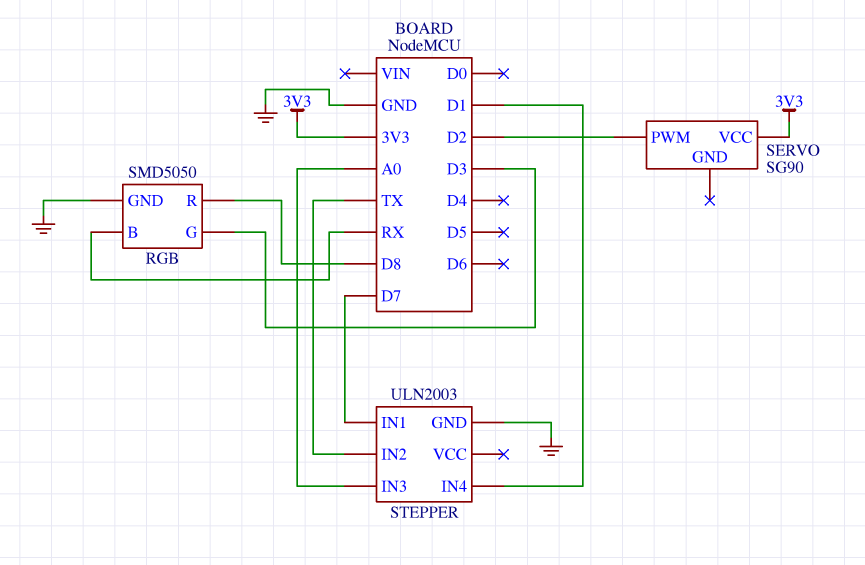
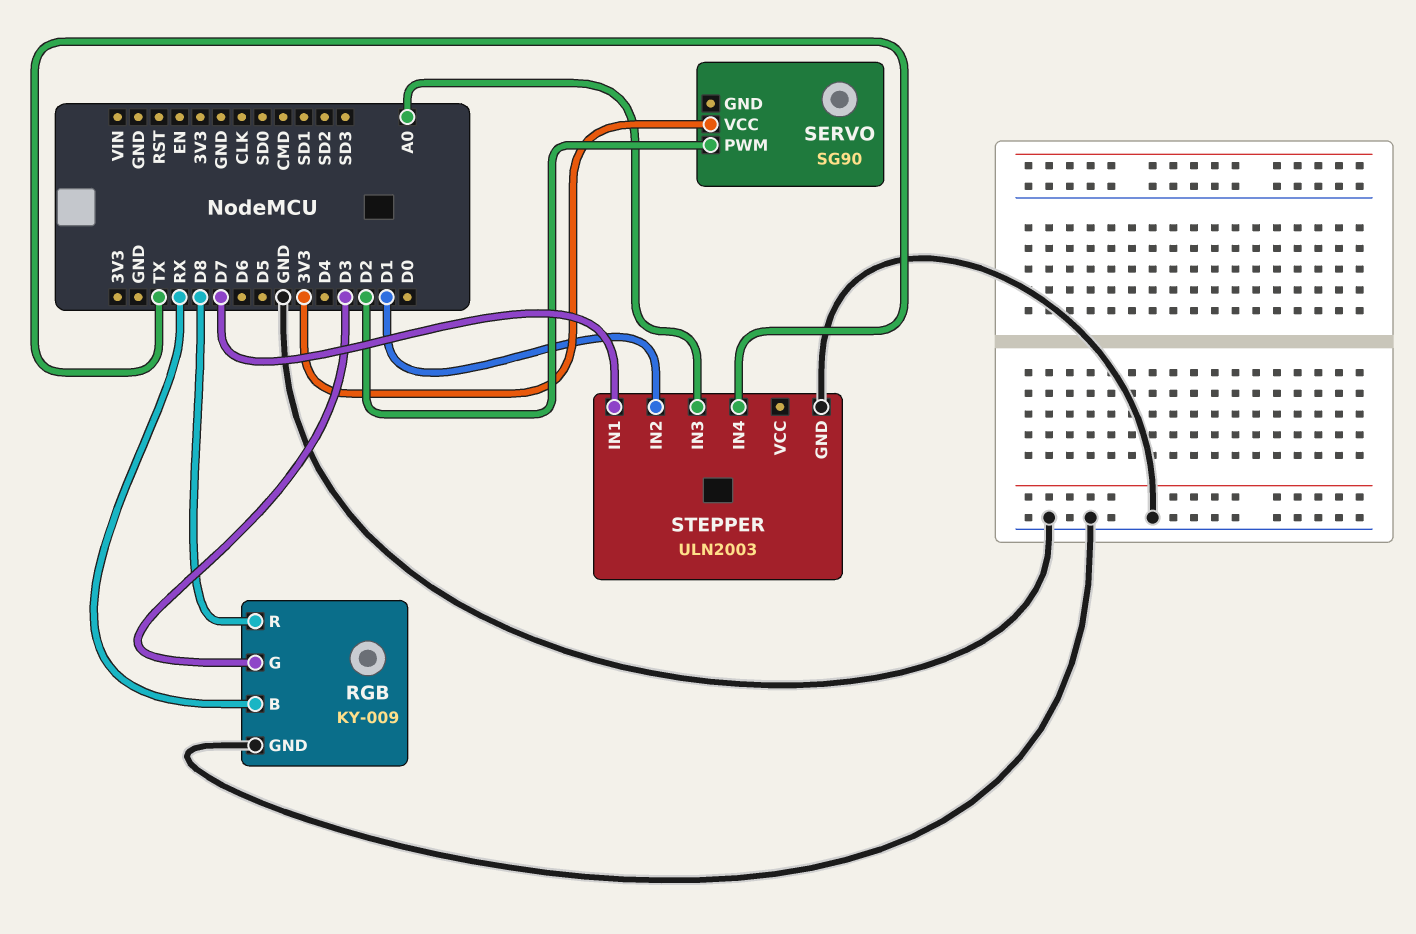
RGB: SMD5050 -> KY-009
STEPPER pin IN2: TX -> D1
STEPPER pin IN4: D1 -> TX

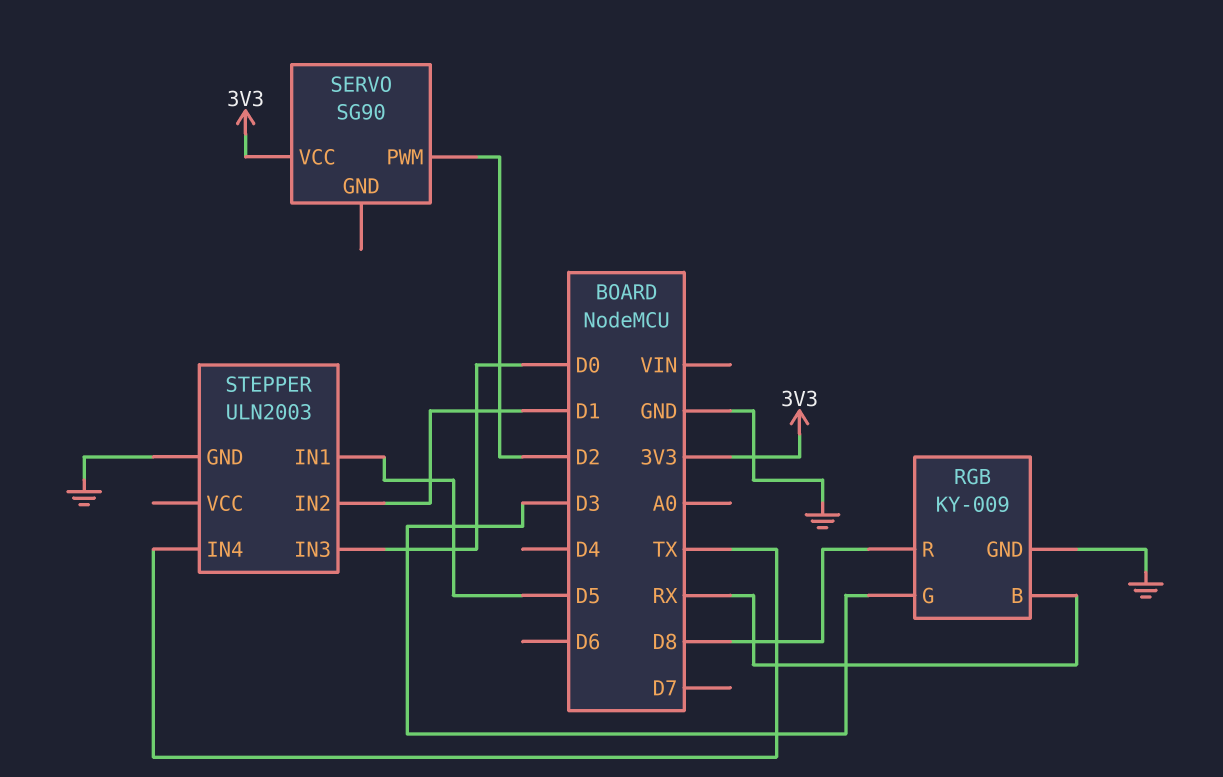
STEPPER pin IN1: D7 -> D5
STEPPER pin IN3: A0 -> D0

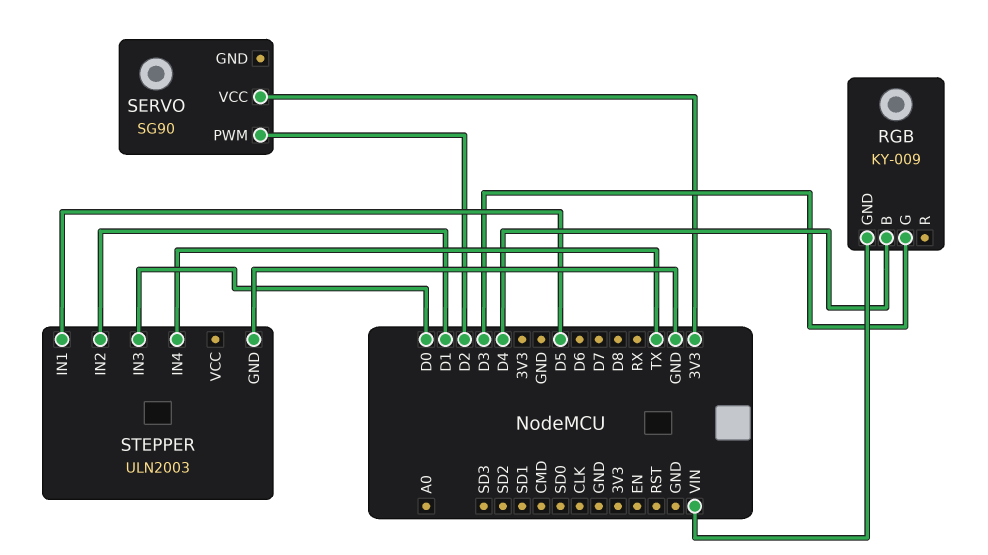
RGB pin B: RX -> D4
RGB pin GND: GND -> VIN
RGB pin R: D8 -> none

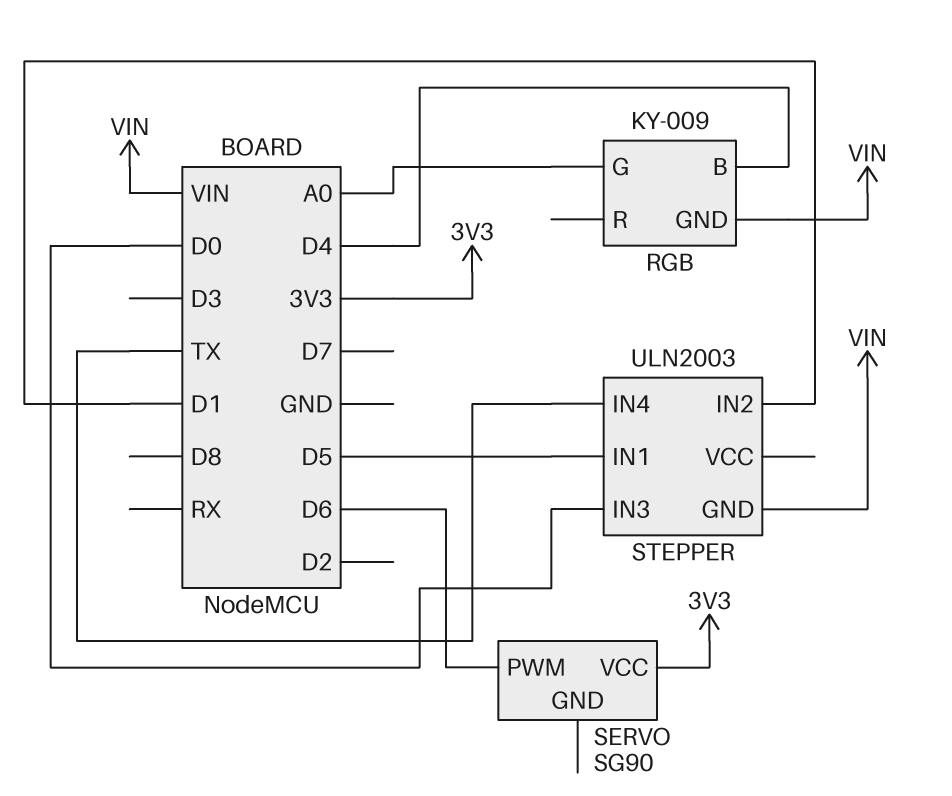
RGB pin G: D3 -> A0
SERVO pin PWM: D2 -> D6
STEPPER pin GND: GND -> VIN

